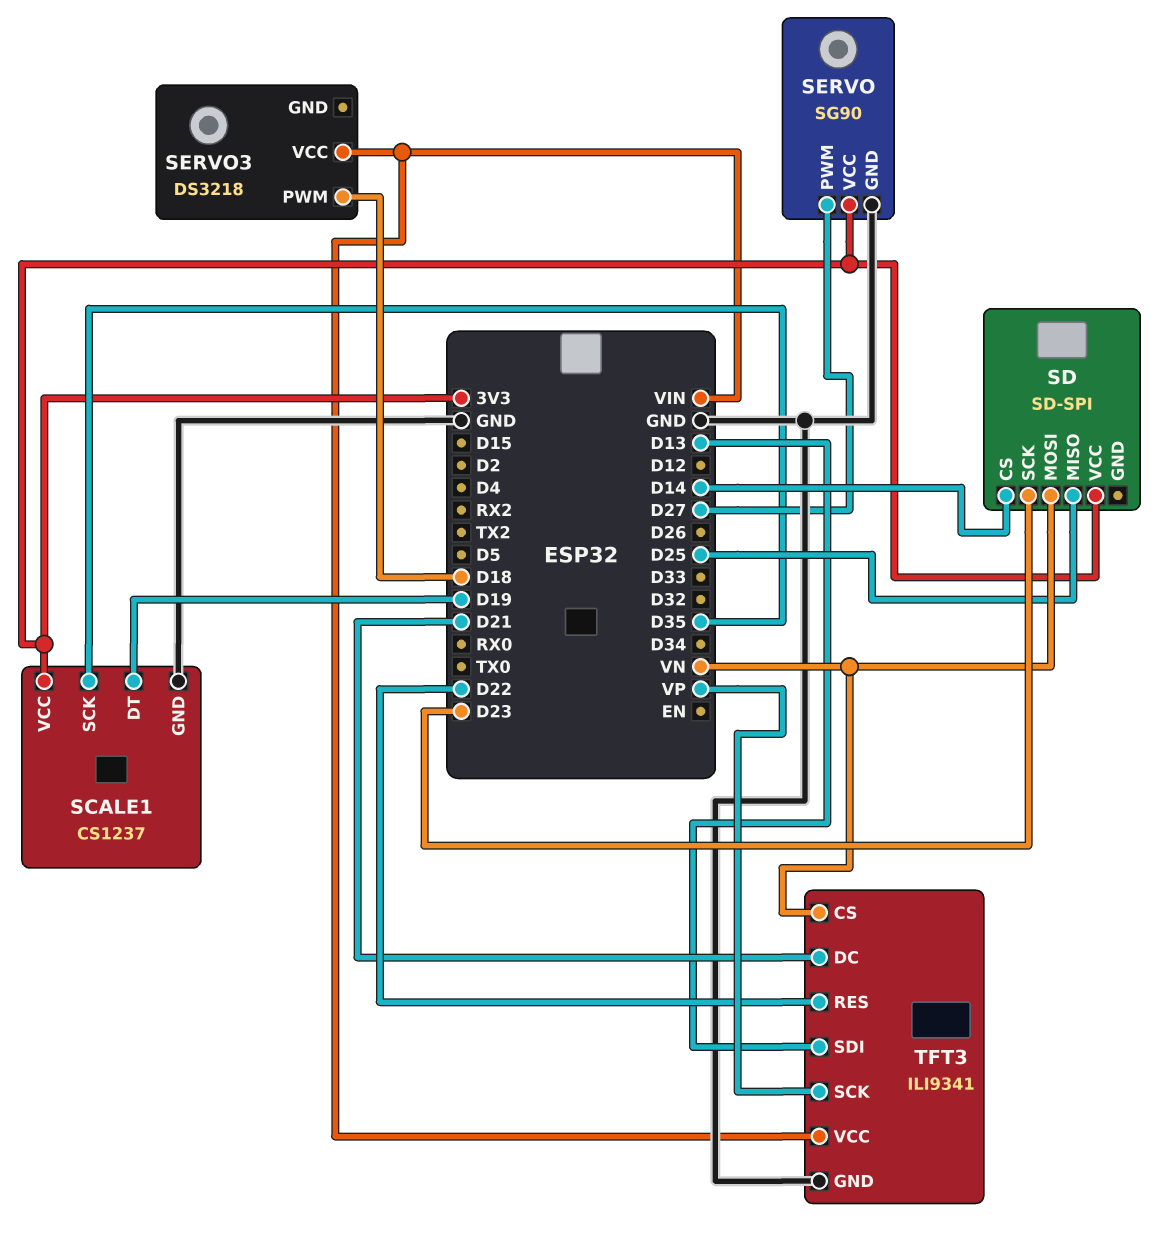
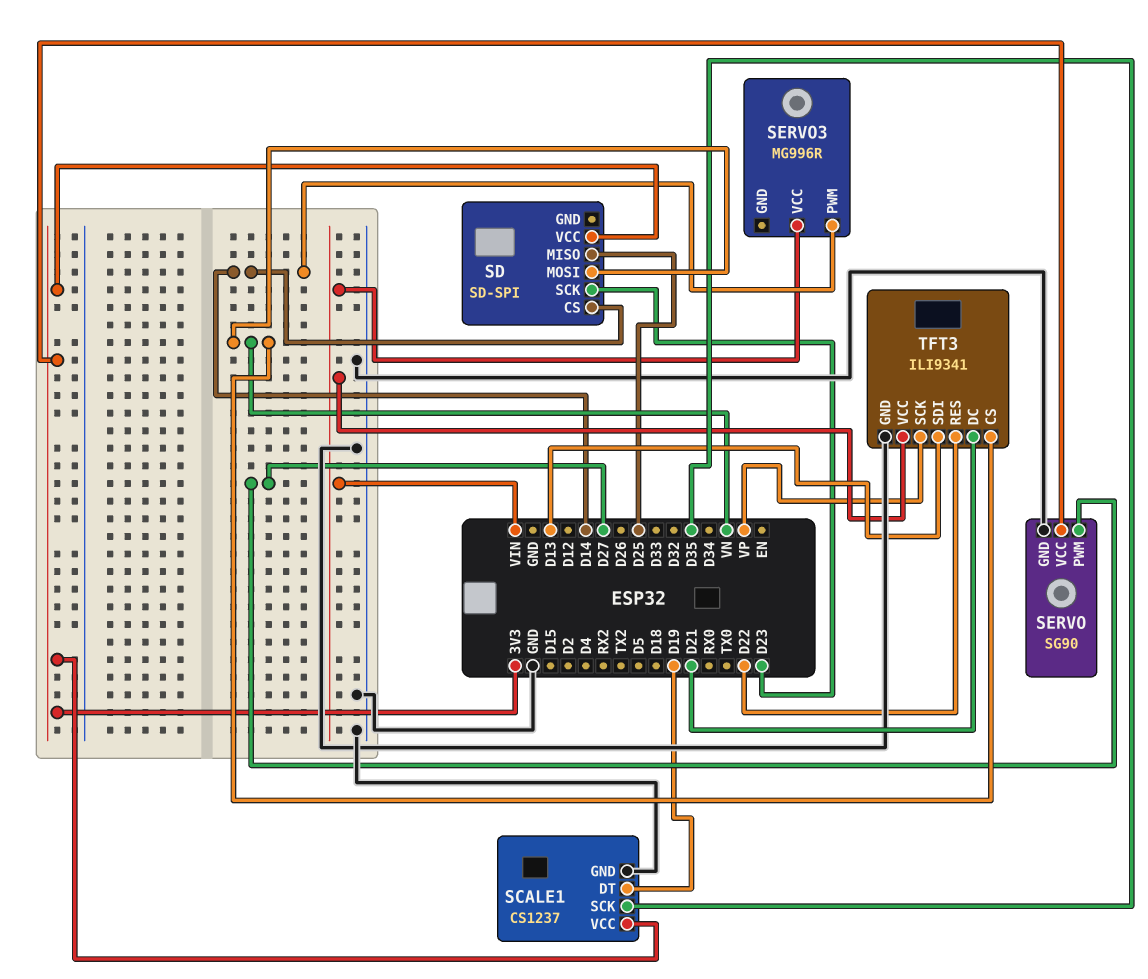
SERVO3: DS3218 -> MG996R
SERVO3 pin PWM: D18 -> D14

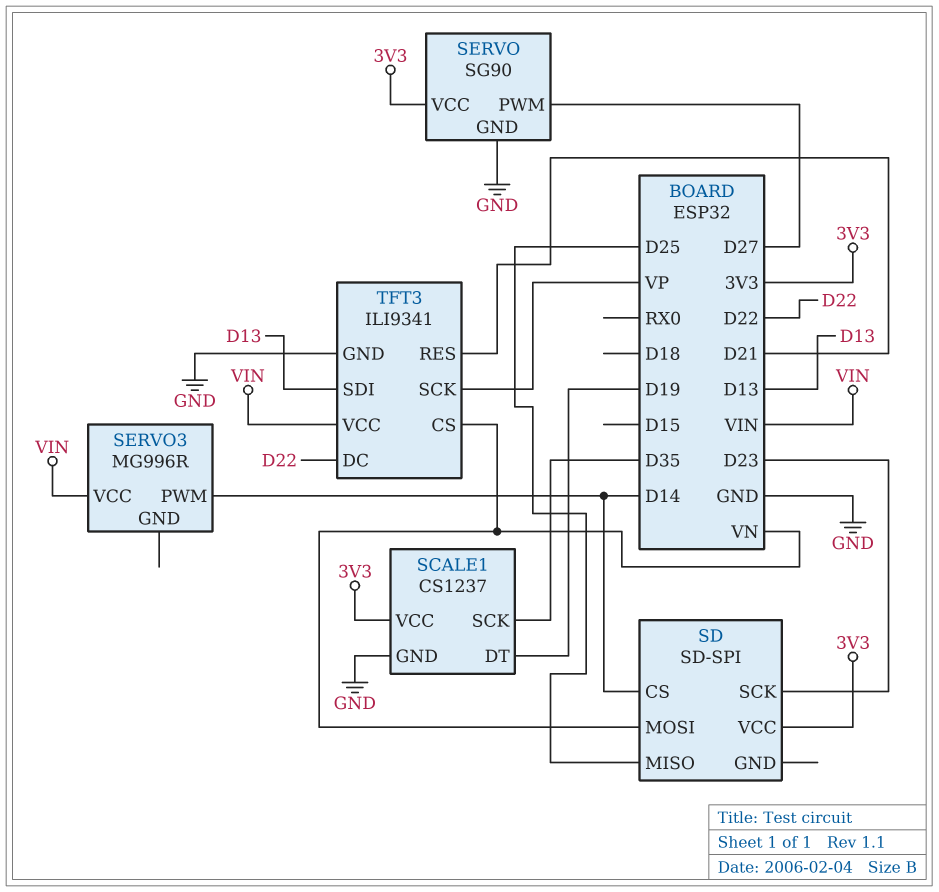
TFT3 pin DC: D21 -> D22
TFT3 pin RES: D22 -> D21

